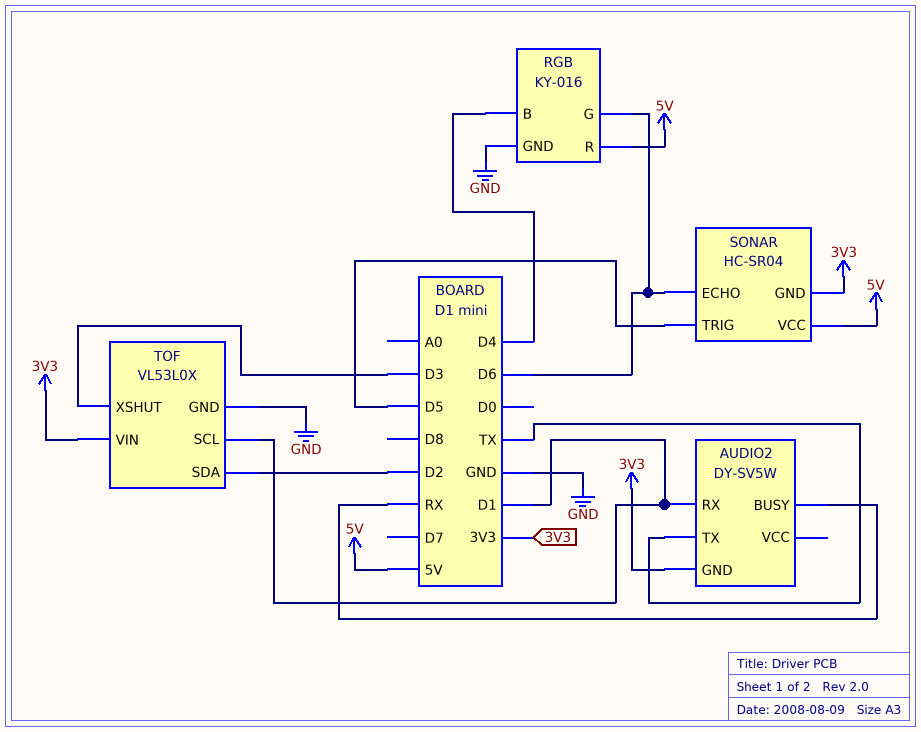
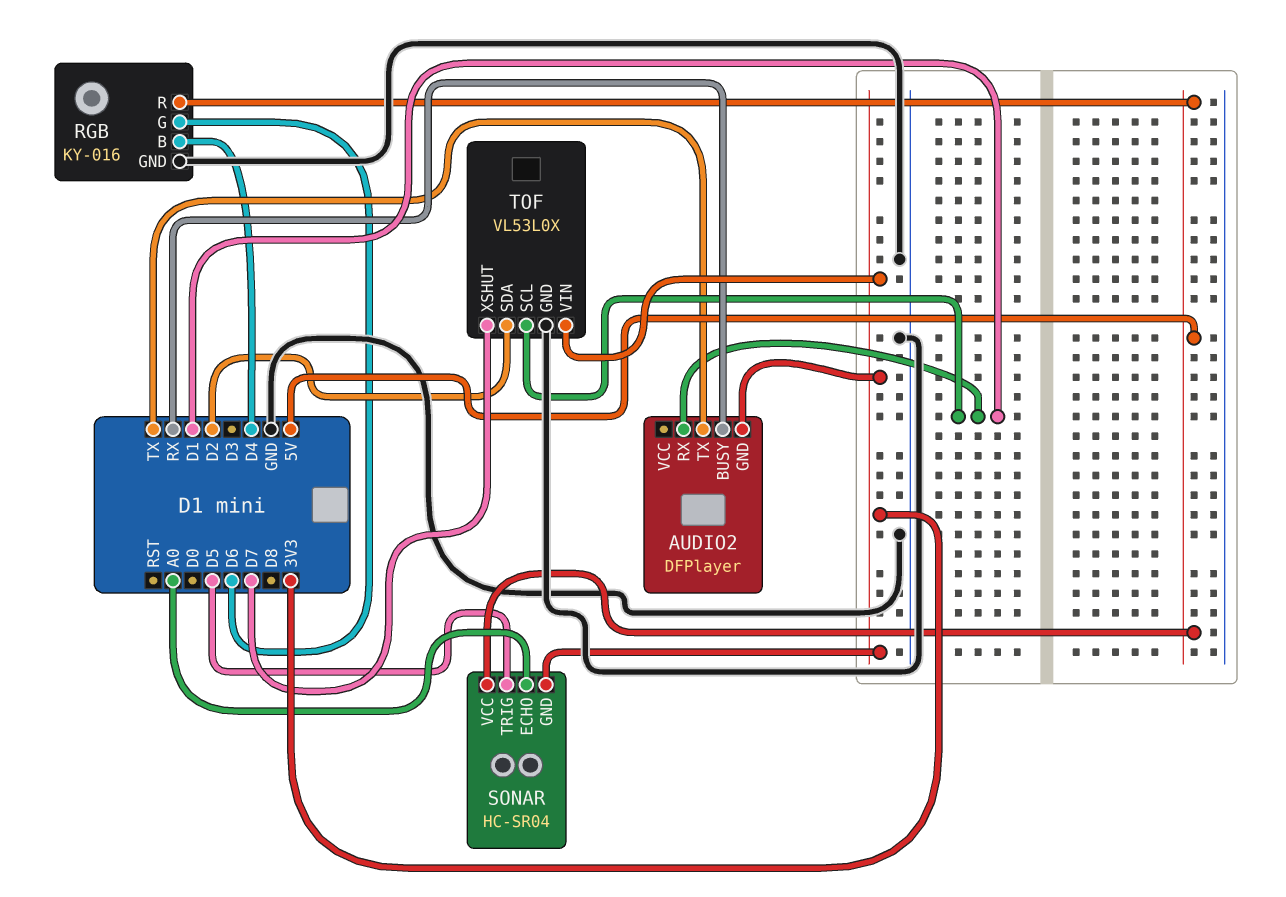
AUDIO2: DY-SV5W -> DFPlayer
SONAR pin ECHO: D6 -> A0
TOF pin XSHUT: D3 -> D7

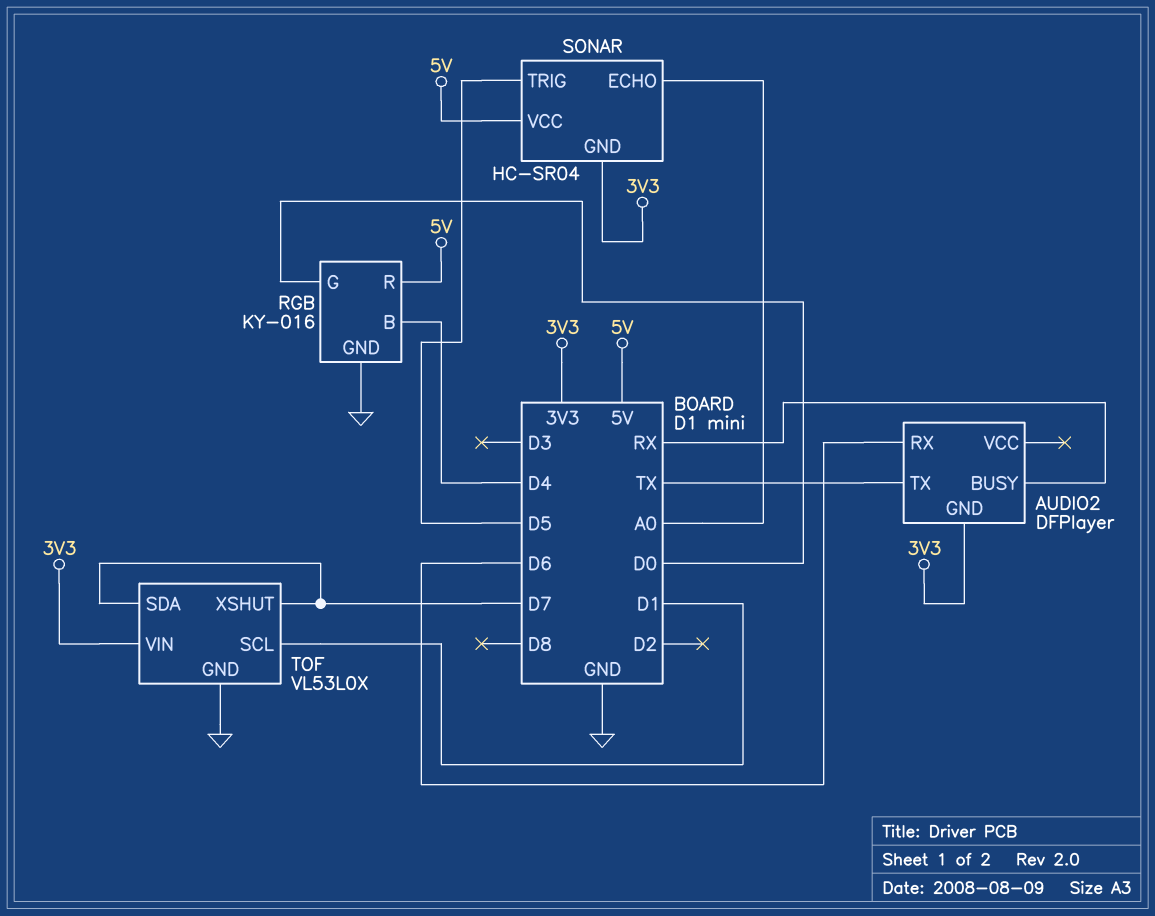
AUDIO2 pin RX: D1 -> D6
RGB pin G: D6 -> D0
TOF pin SDA: D2 -> D7

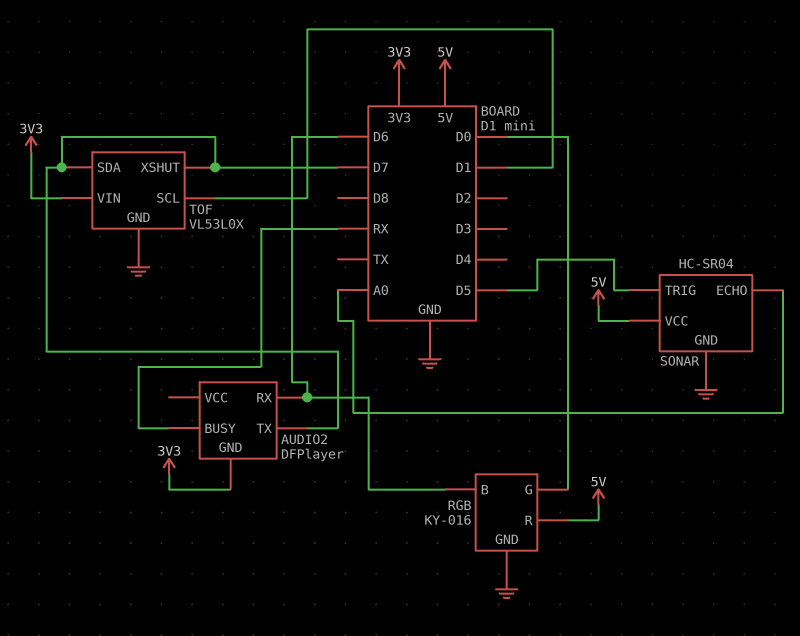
AUDIO2 pin TX: TX -> D7
RGB pin B: D4 -> D6
SONAR pin GND: 3V3 -> GND

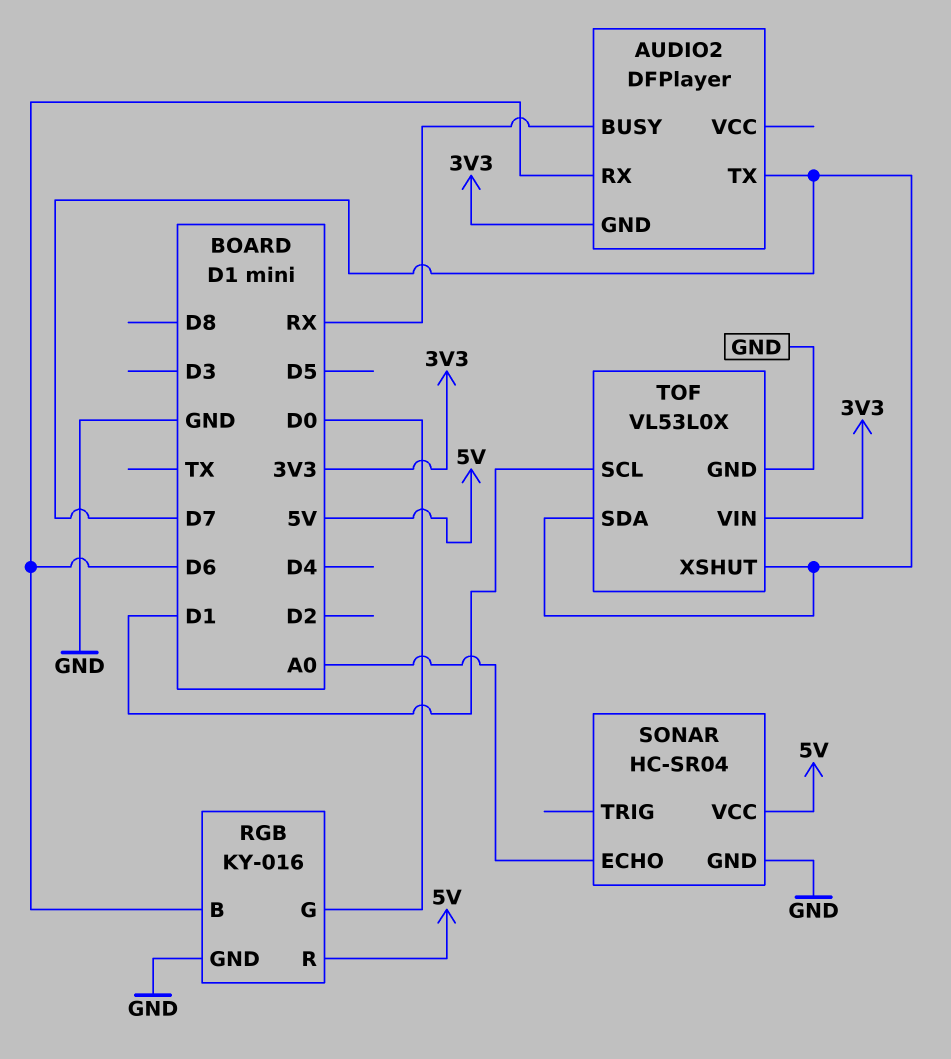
SONAR pin TRIG: D5 -> none

